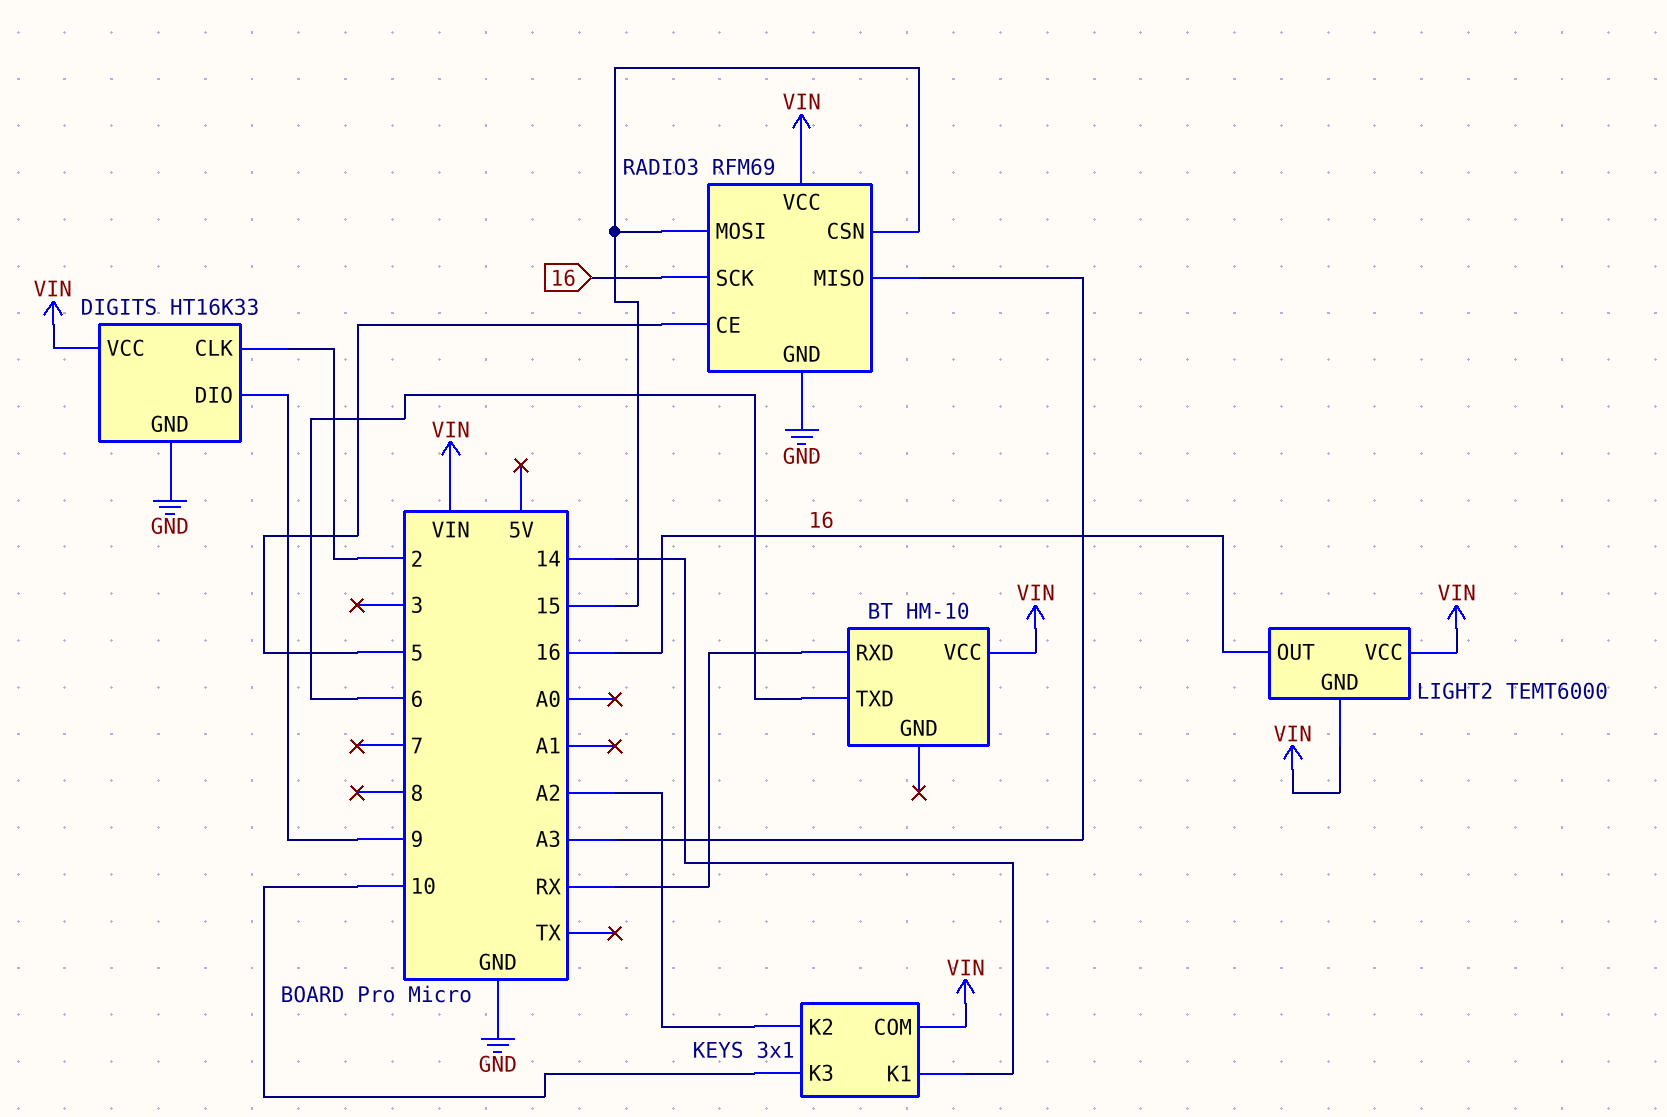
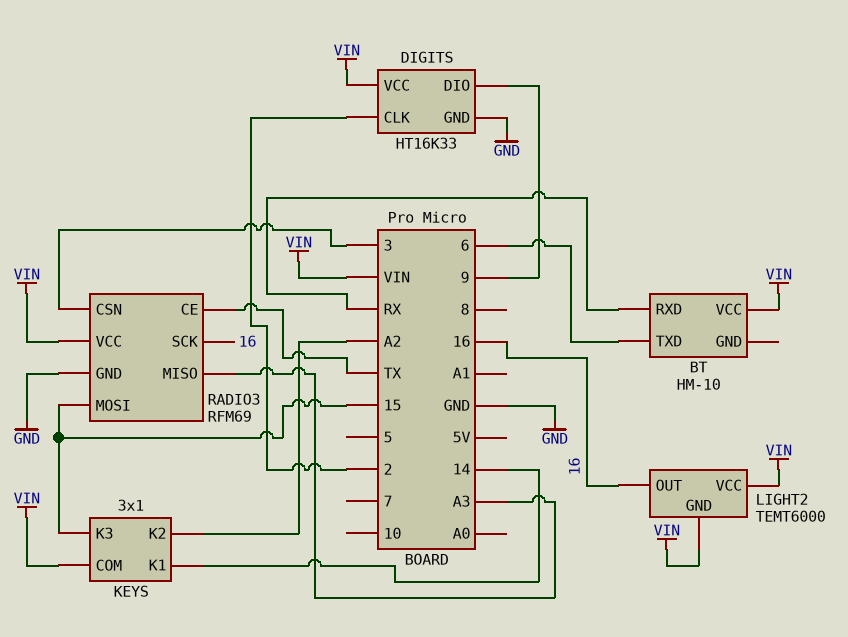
KEYS pin K3: 10 -> 15
RADIO3 pin CE: 5 -> TX
RADIO3 pin CSN: 15 -> 3

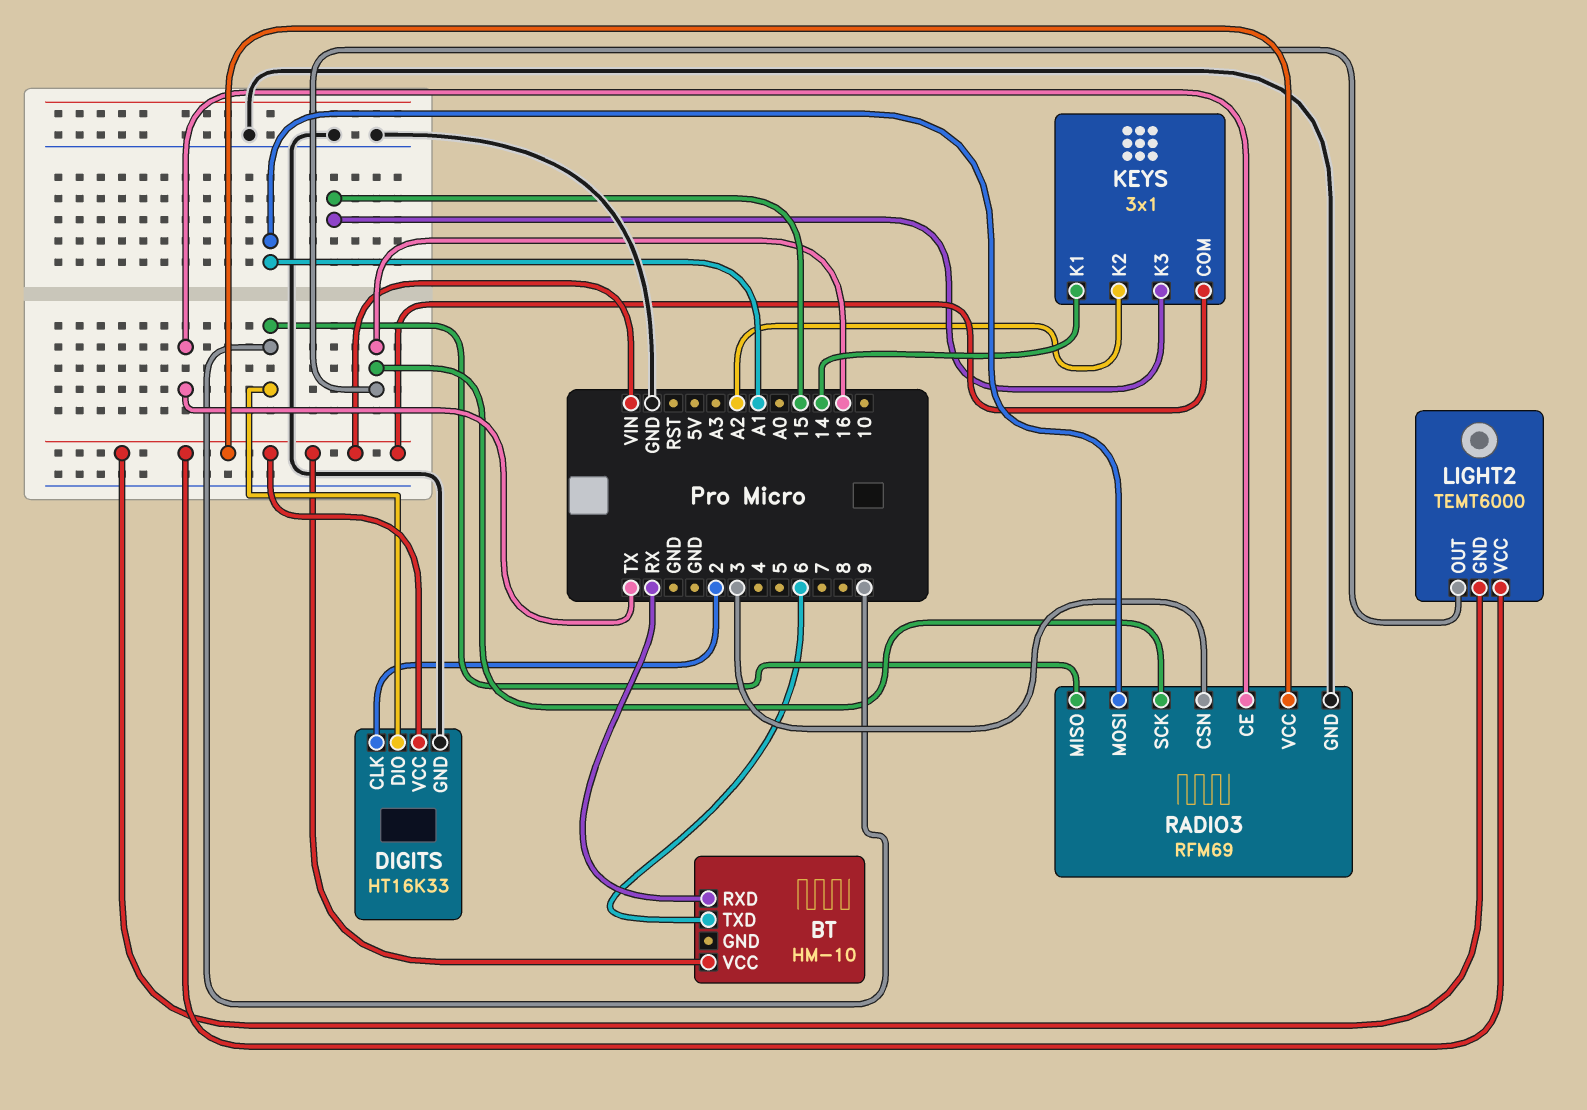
RADIO3 pin MISO: A3 -> 9
RADIO3 pin MOSI: 15 -> A1

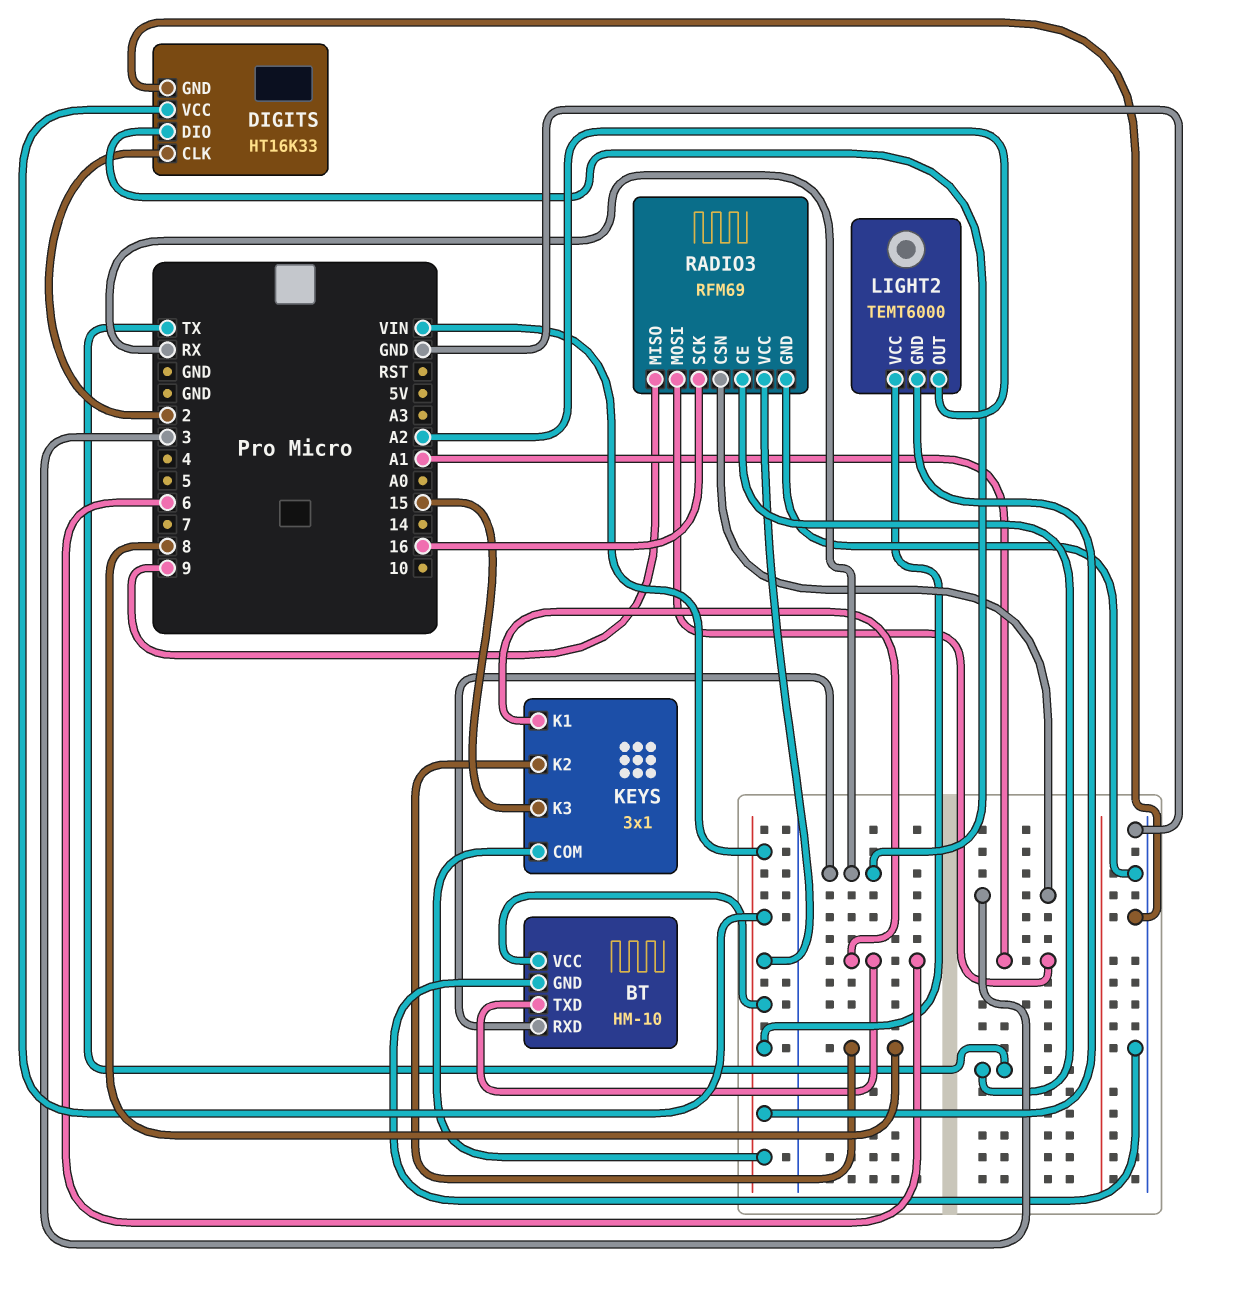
BT pin GND: none -> GND
DIGITS pin DIO: 9 -> RX
KEYS pin K1: 14 -> 6
KEYS pin K2: A2 -> 8
LIGHT2 pin OUT: 16 -> A2

